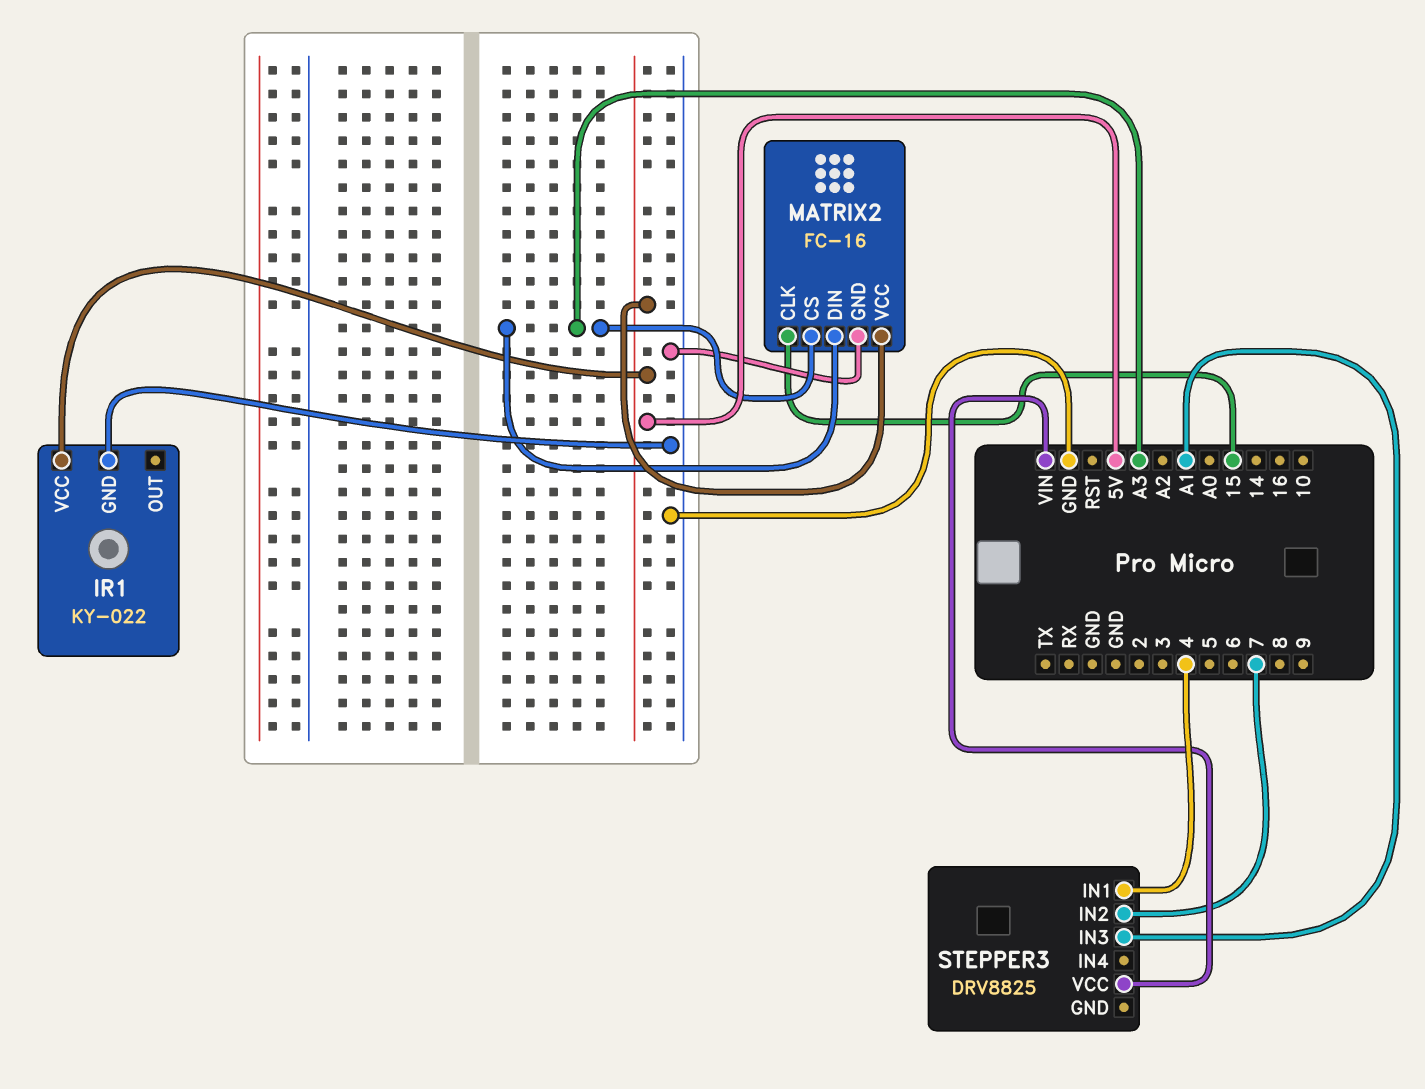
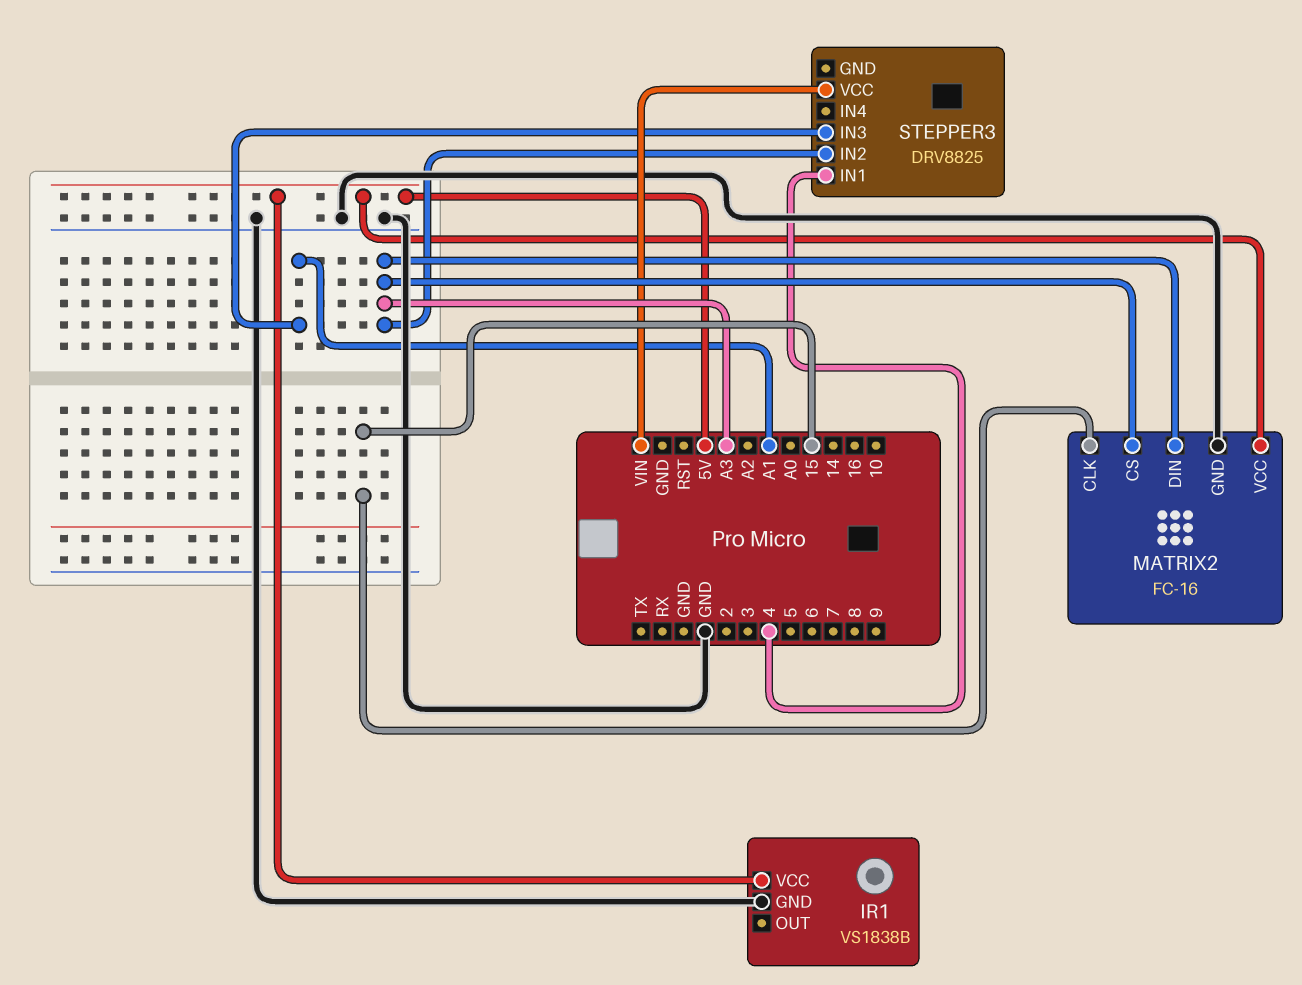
IR1: KY-022 -> VS1838B
STEPPER3 pin IN2: 7 -> A3

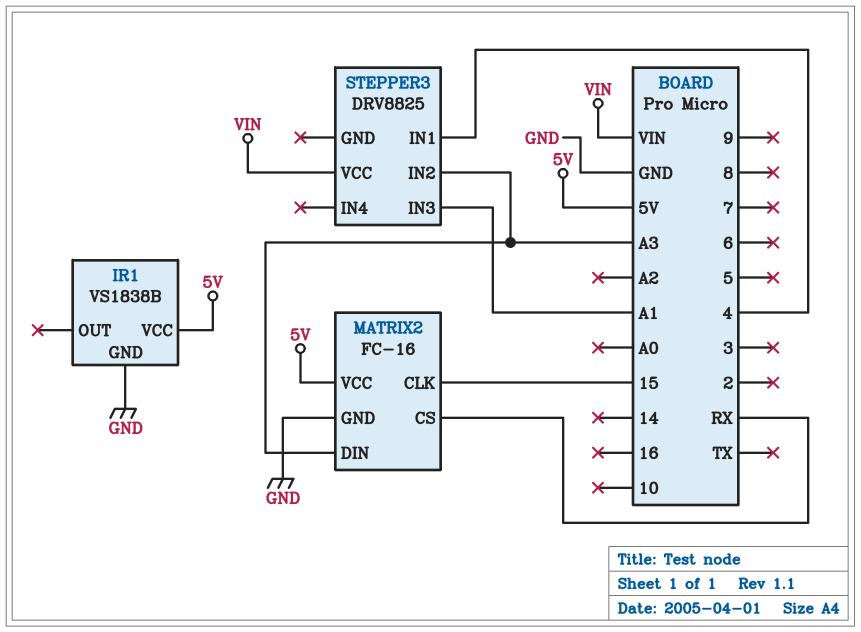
MATRIX2 pin CS: A3 -> RX

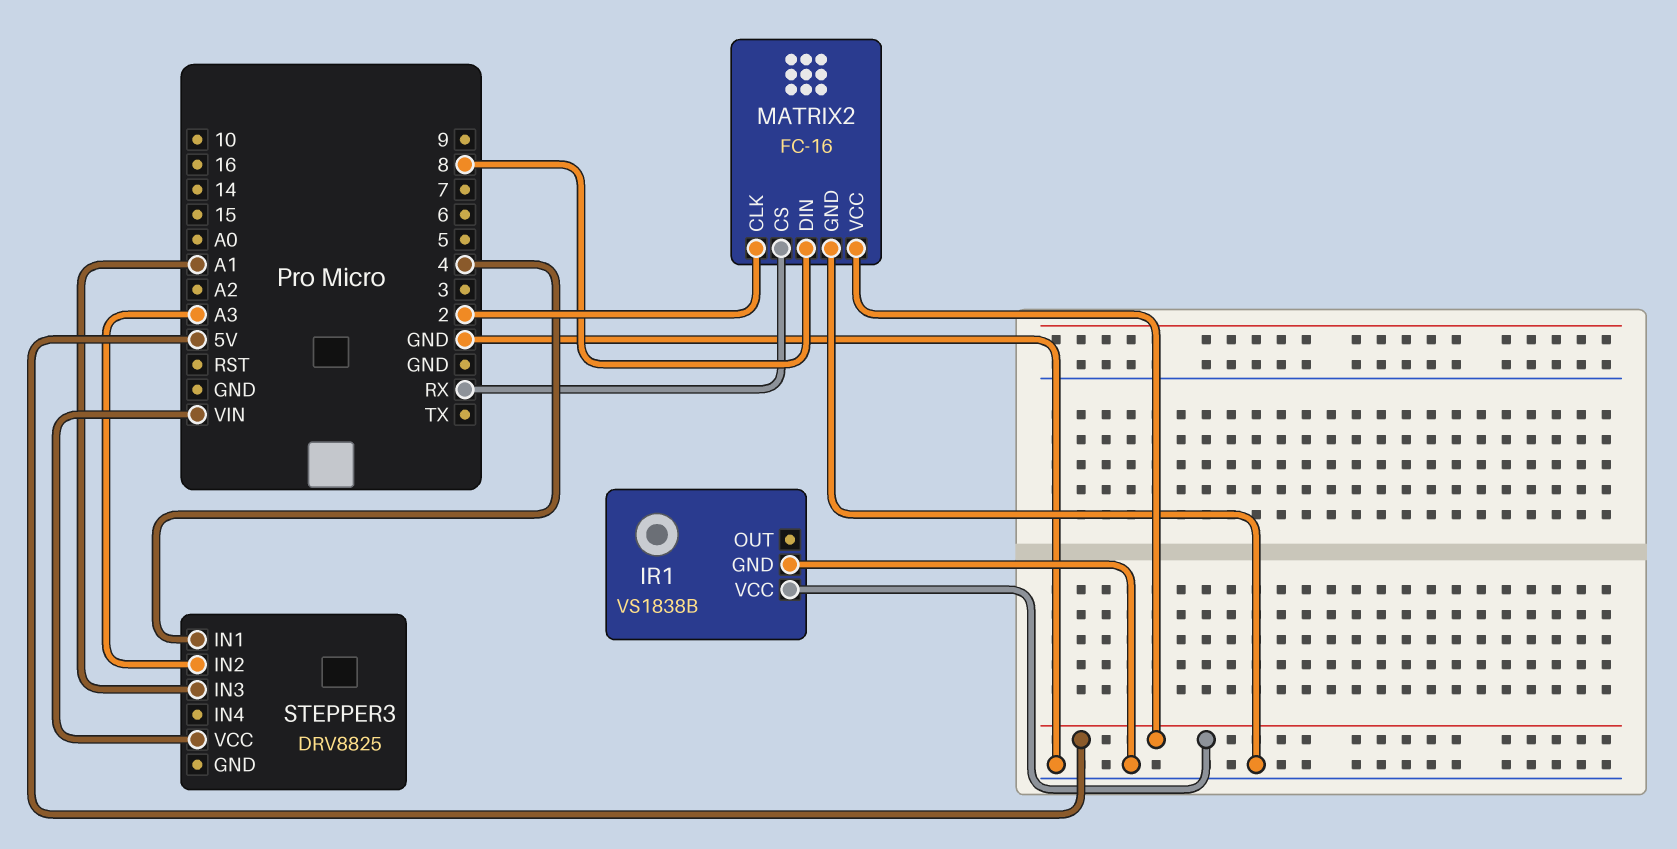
MATRIX2 pin CLK: 15 -> 2
MATRIX2 pin DIN: A3 -> 8

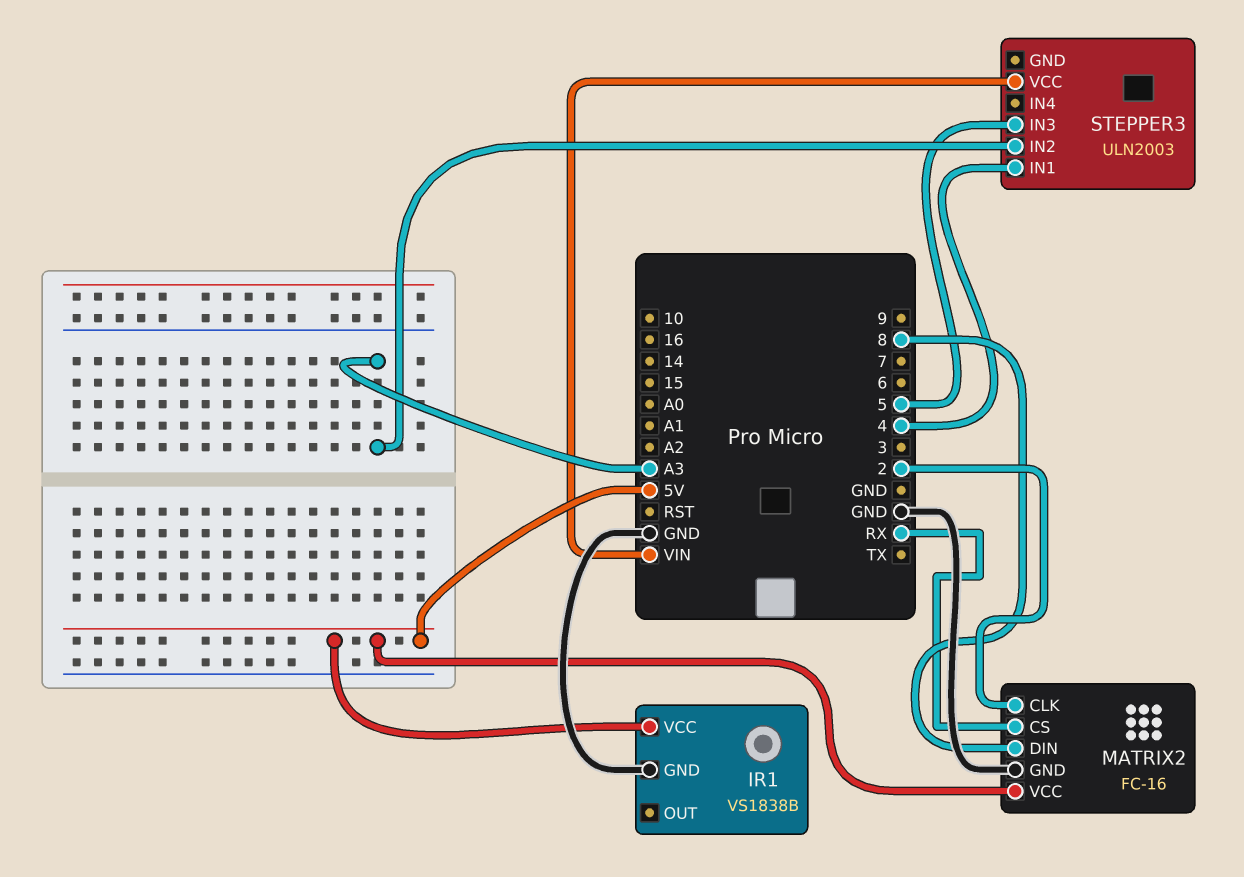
STEPPER3: DRV8825 -> ULN2003
STEPPER3 pin IN3: A1 -> 5

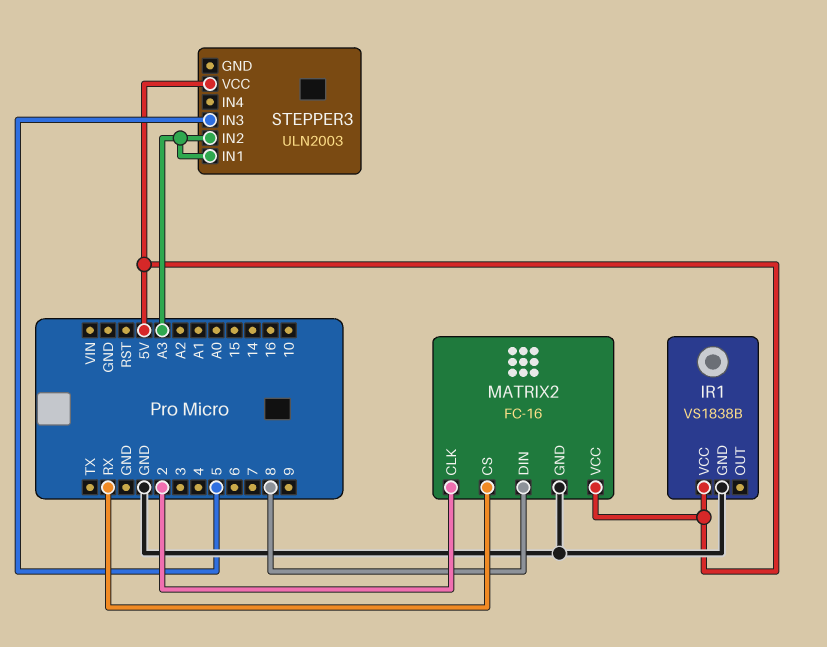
STEPPER3 pin IN1: 4 -> A3
STEPPER3 pin VCC: VIN -> 5V

